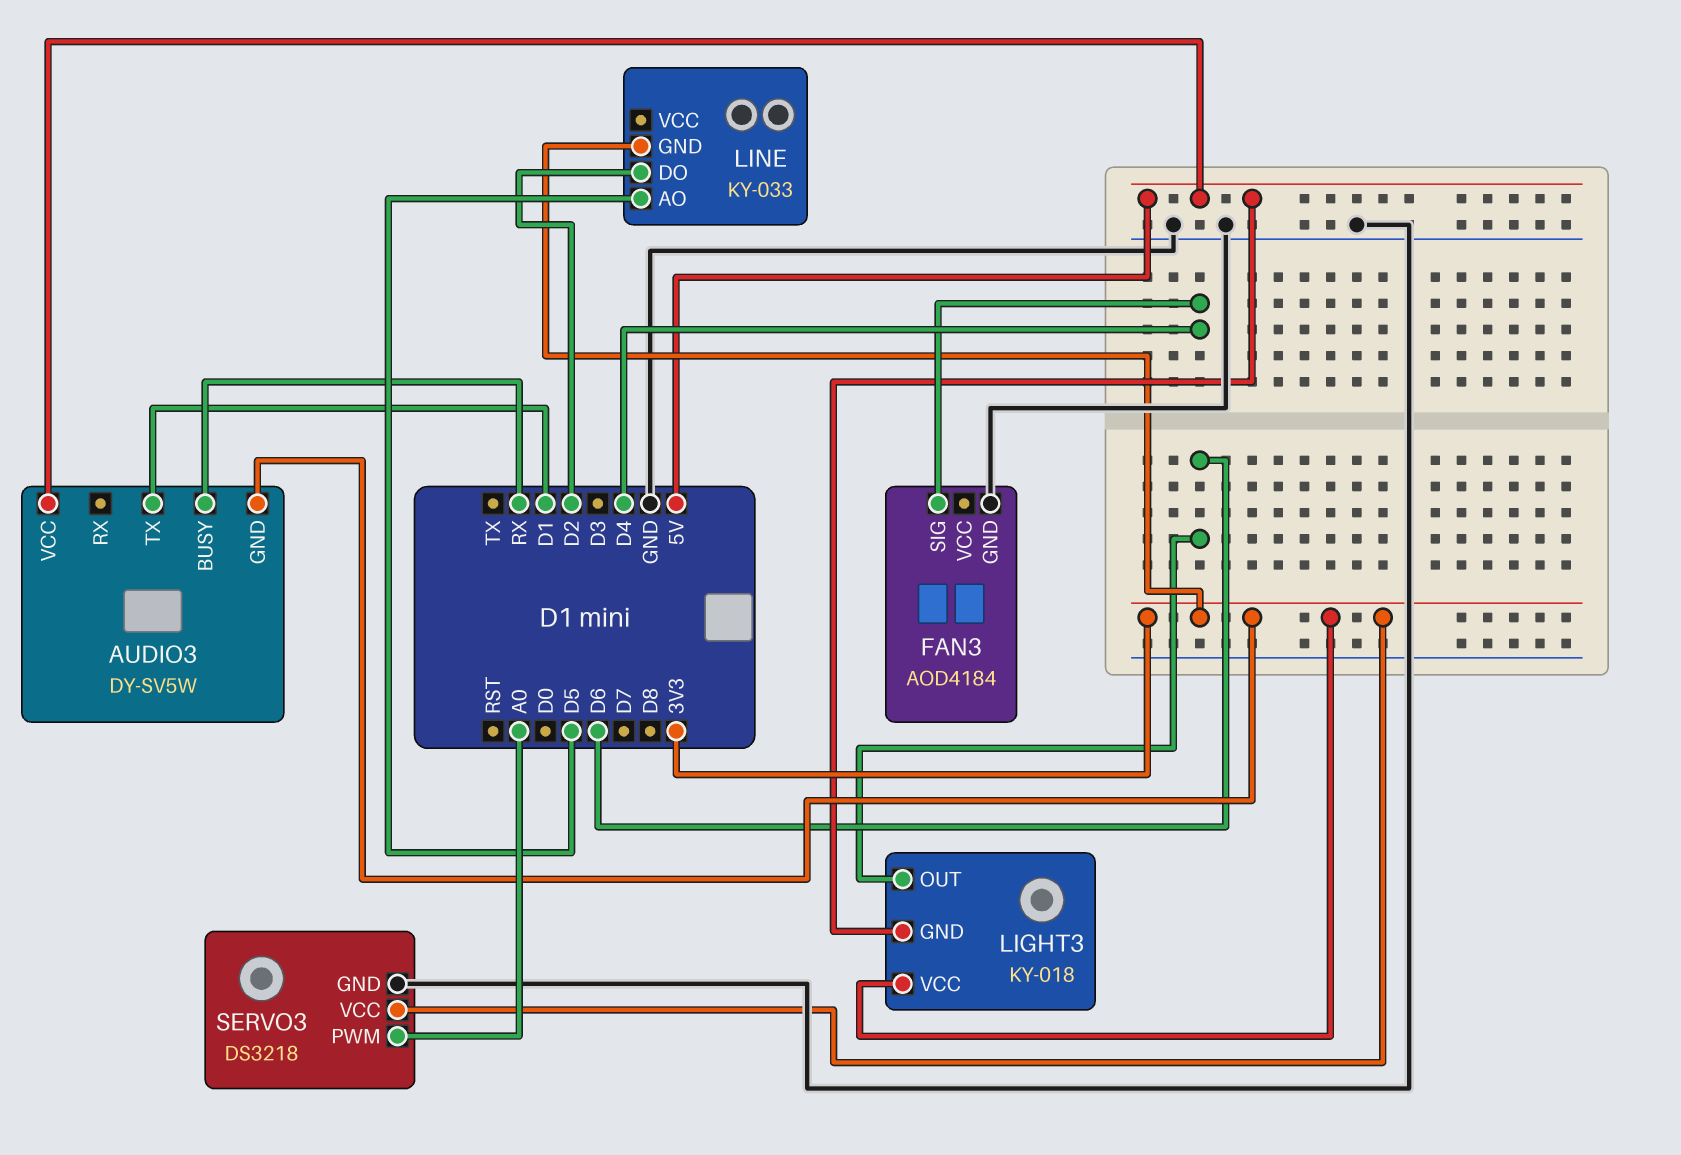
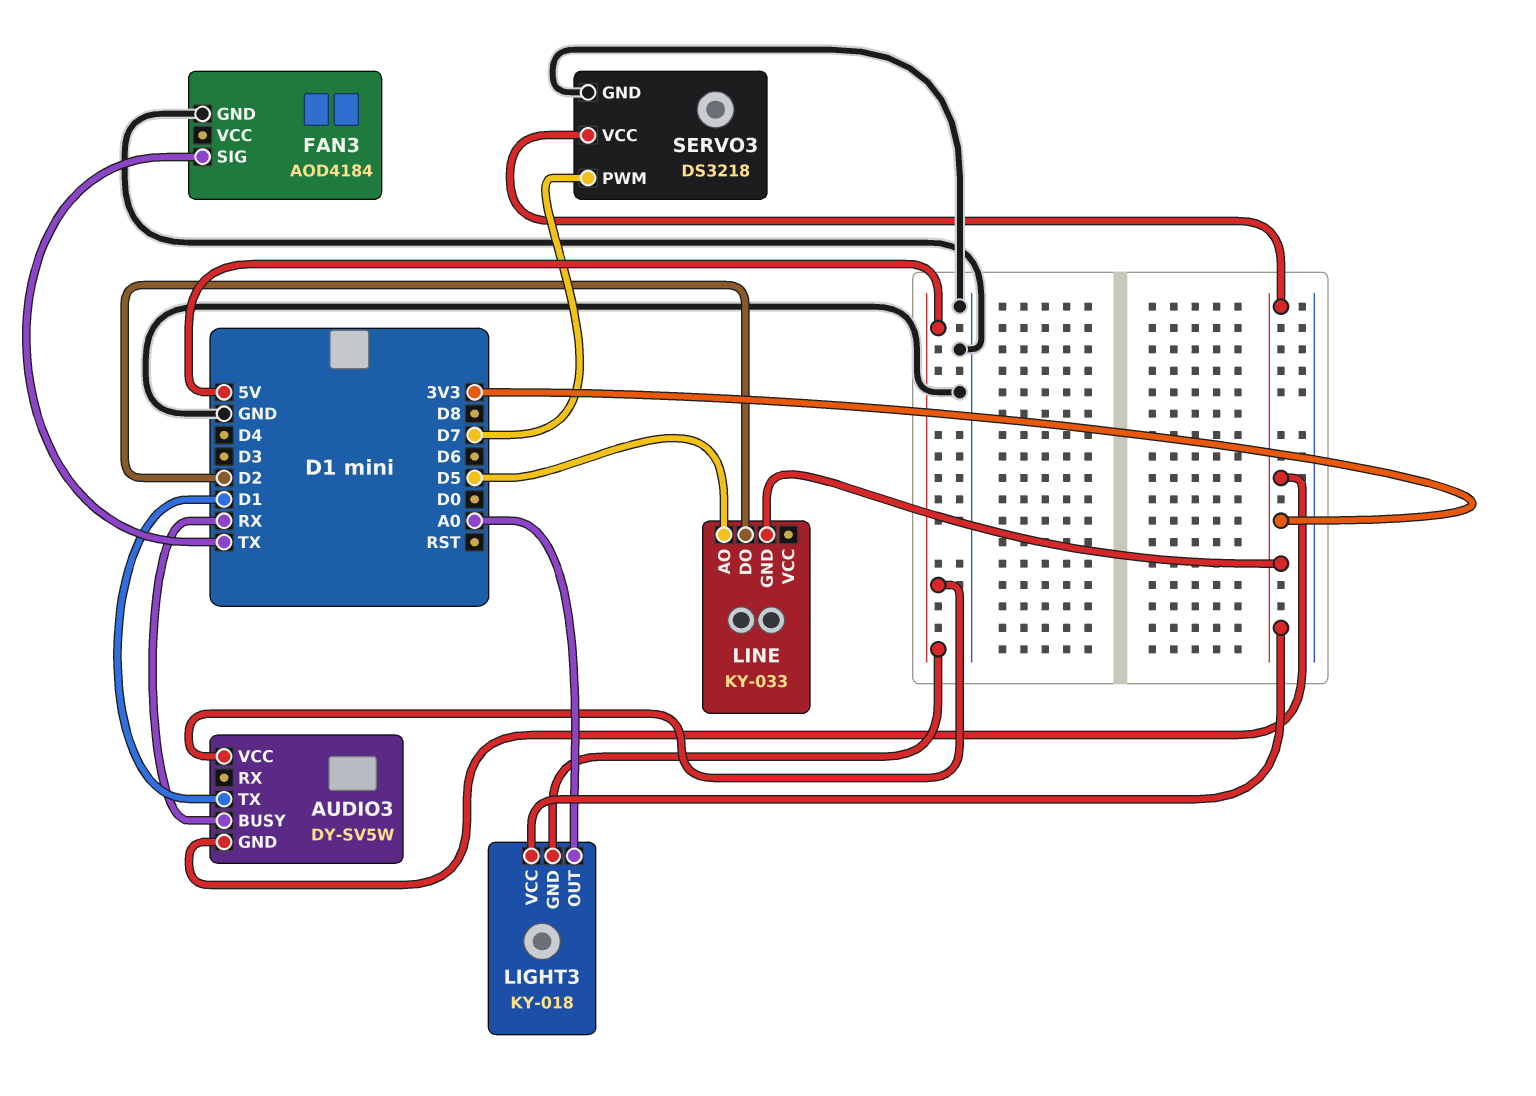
FAN3 pin SIG: D4 -> TX
LIGHT3 pin OUT: D6 -> A0
SERVO3 pin PWM: A0 -> D7

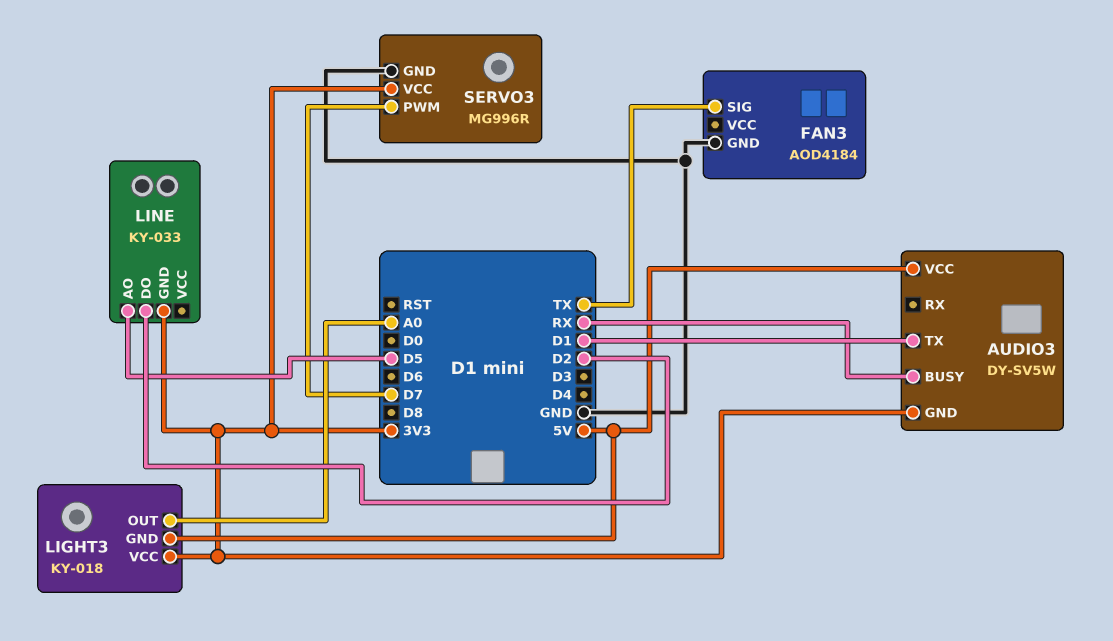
SERVO3: DS3218 -> MG996R

